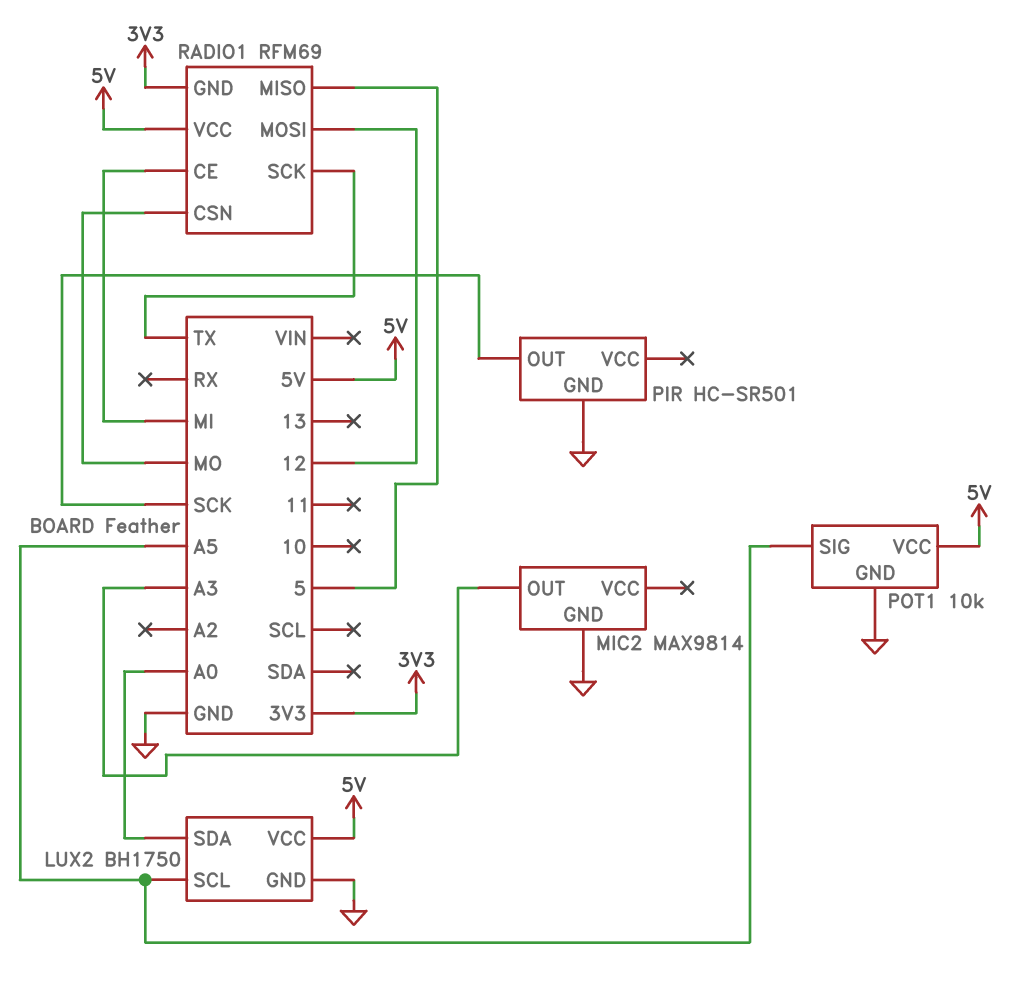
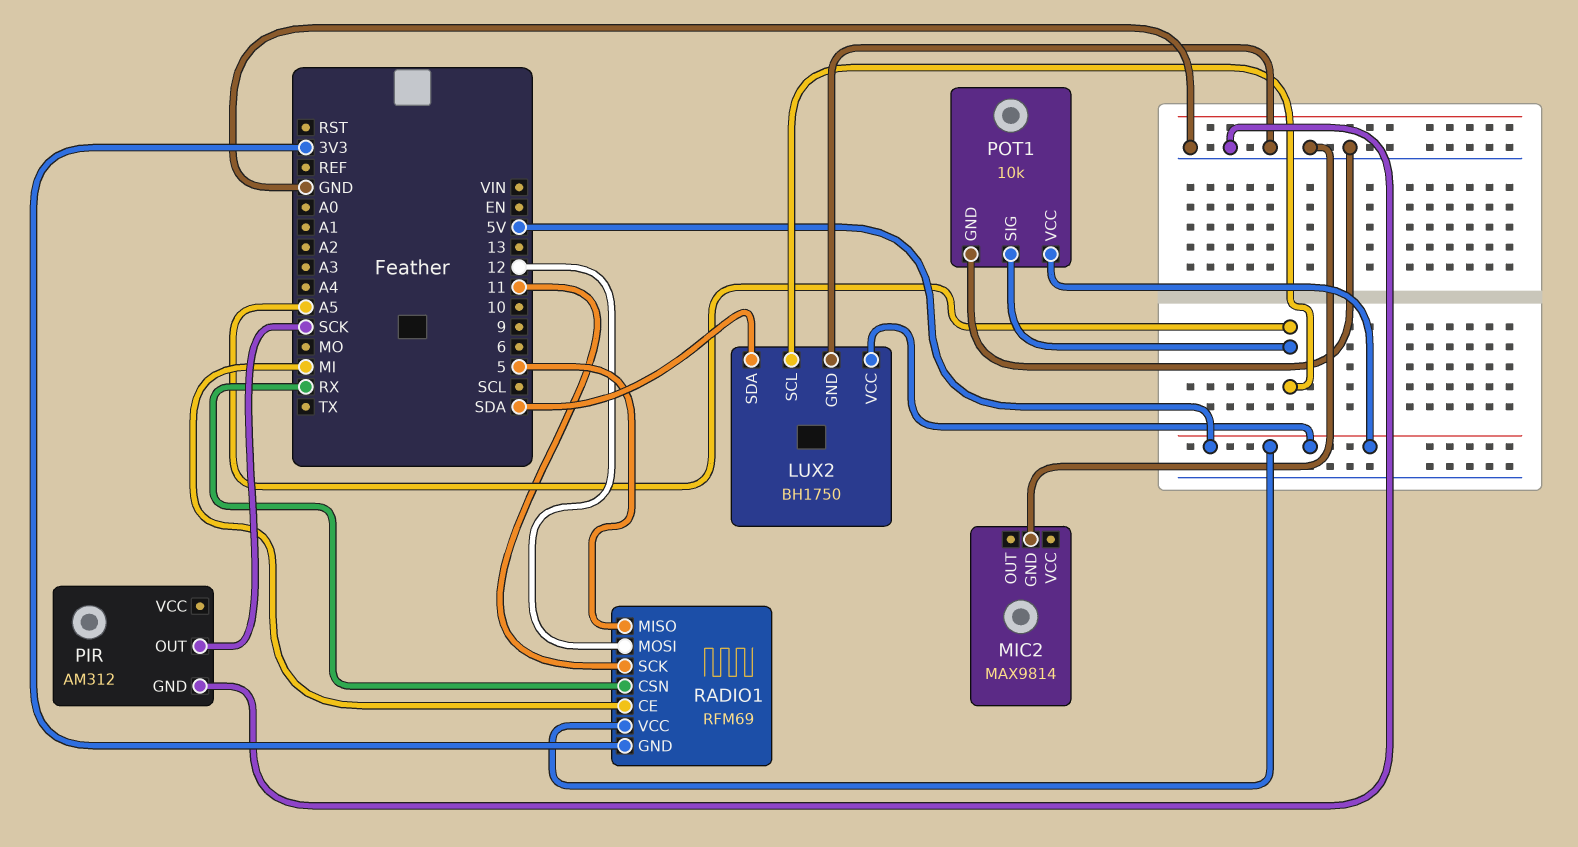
LUX2 pin SDA: A0 -> SDA
MIC2 pin OUT: A3 -> none
PIR: HC-SR501 -> AM312
RADIO1 pin CSN: MO -> RX
RADIO1 pin SCK: TX -> 11

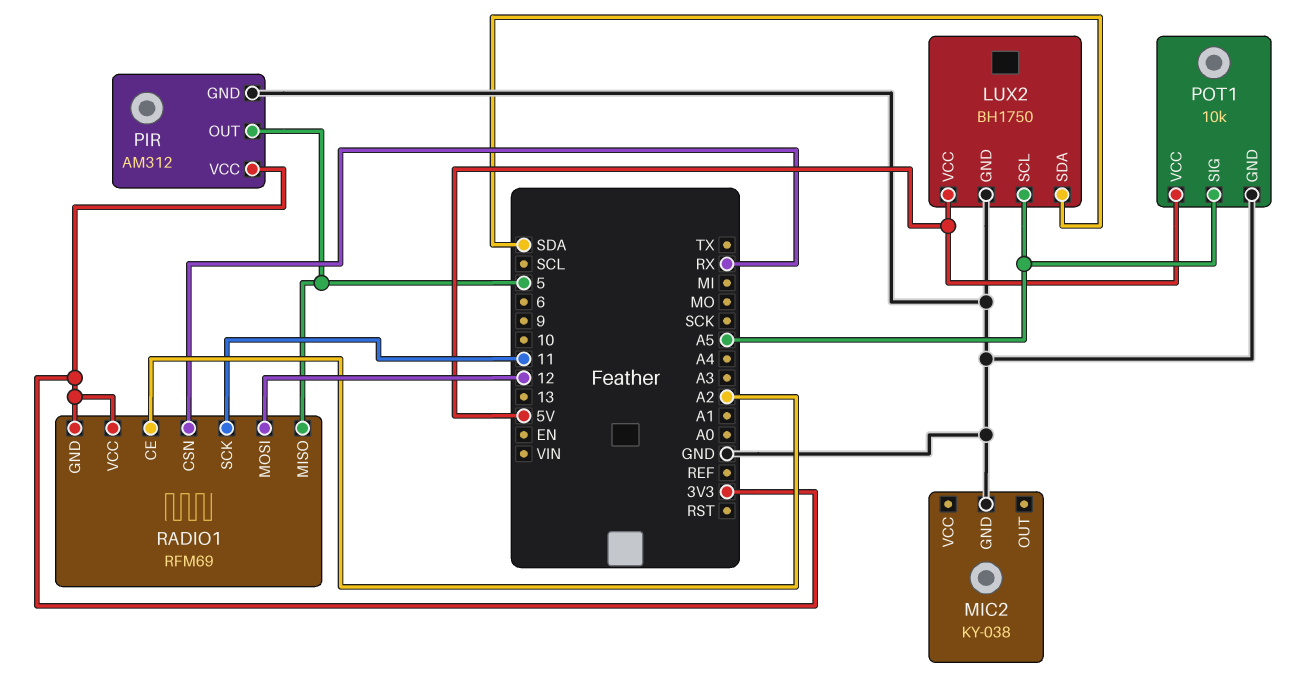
MIC2: MAX9814 -> KY-038
PIR pin OUT: SCK -> 5
PIR pin VCC: none -> 3V3
RADIO1 pin CE: MI -> A2
RADIO1 pin VCC: 5V -> 3V3

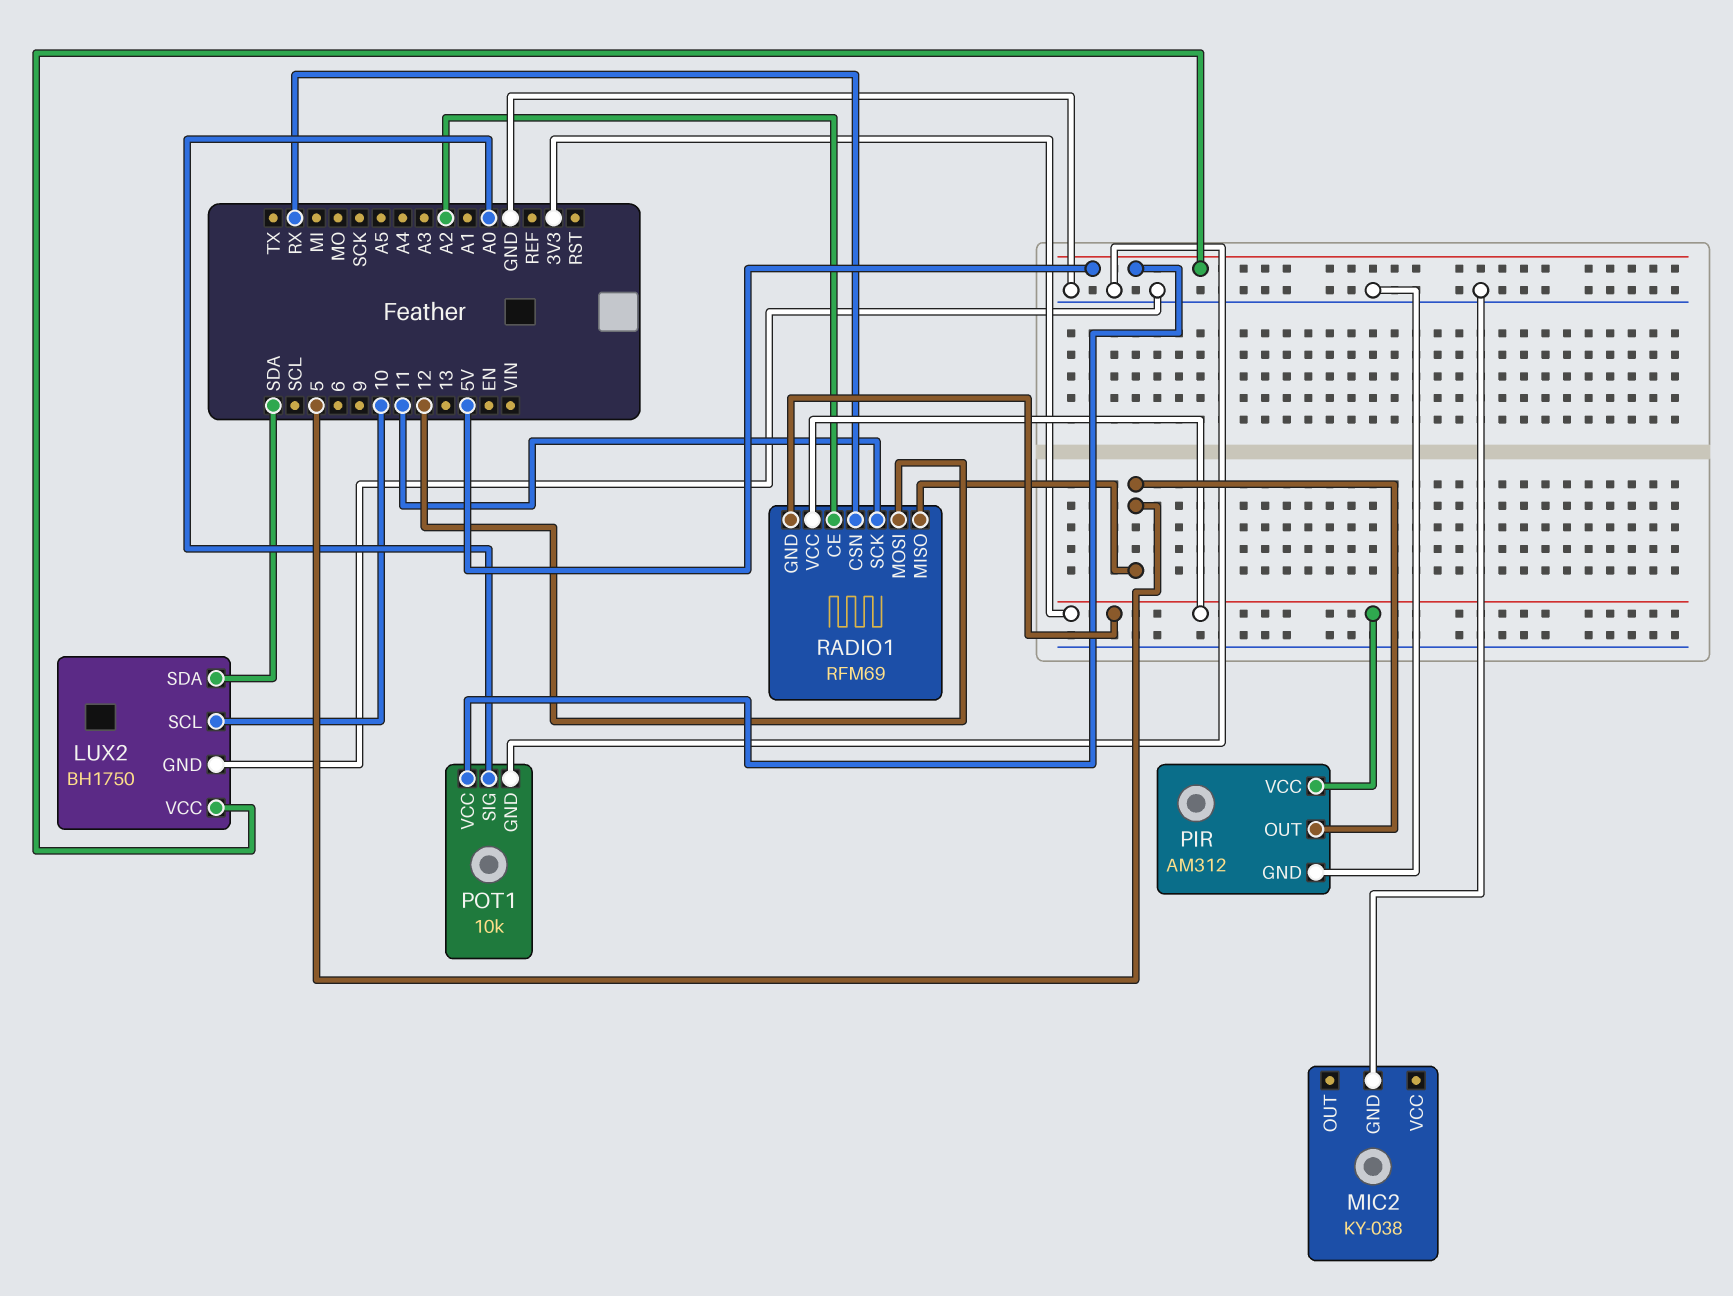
LUX2 pin SCL: A5 -> 10
POT1 pin SIG: A5 -> A0

